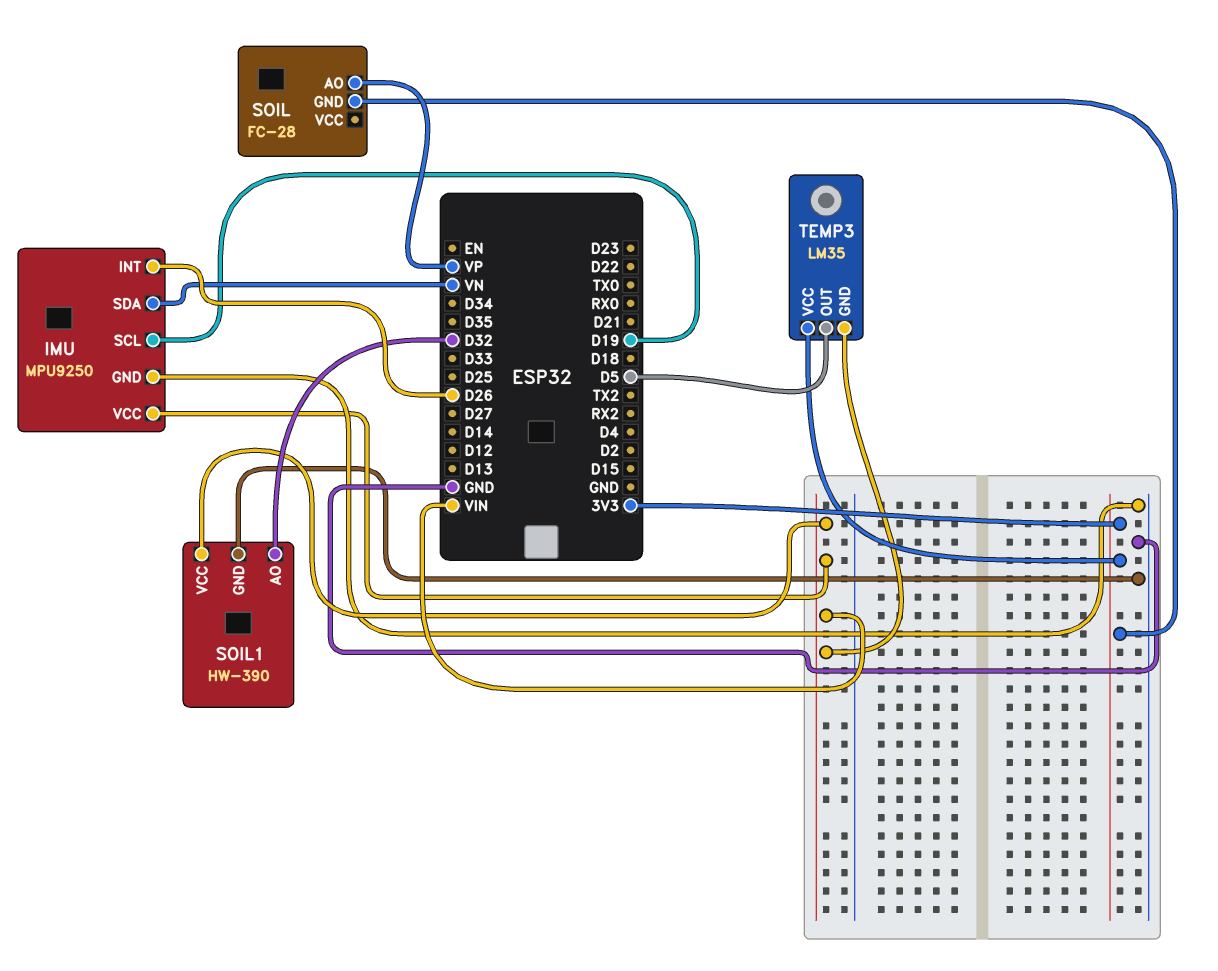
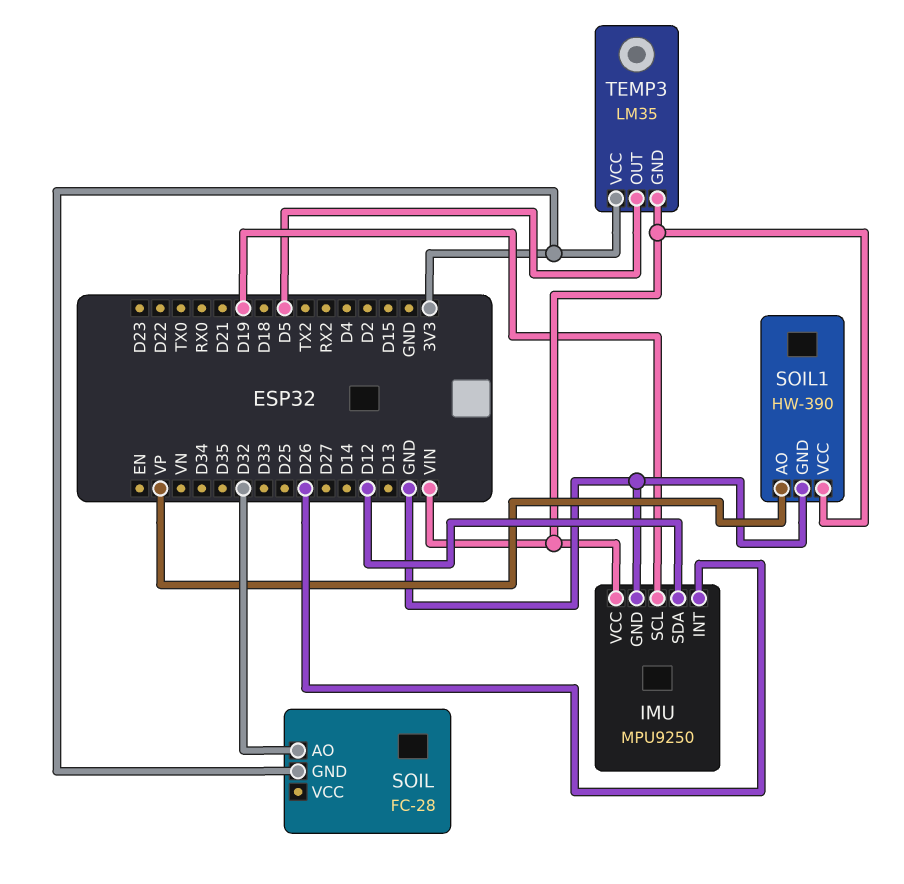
IMU pin SDA: VN -> D12
SOIL pin AO: VP -> D32
SOIL1 pin AO: D32 -> VP

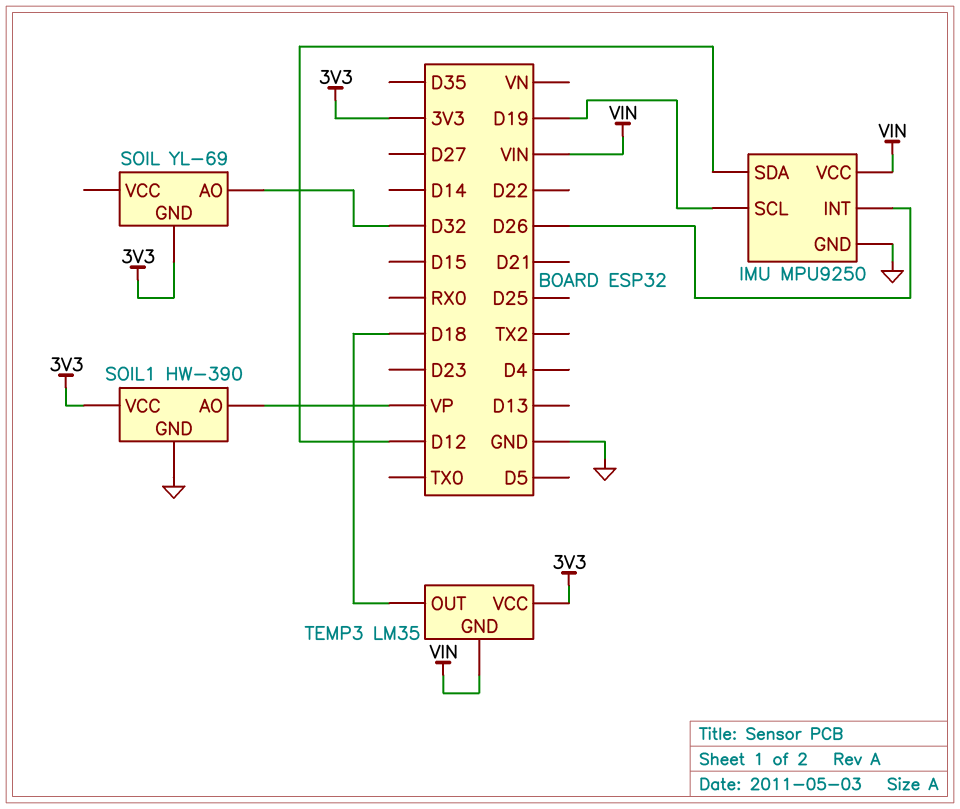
SOIL: FC-28 -> YL-69
SOIL1 pin VCC: VIN -> 3V3
TEMP3 pin OUT: D5 -> D18

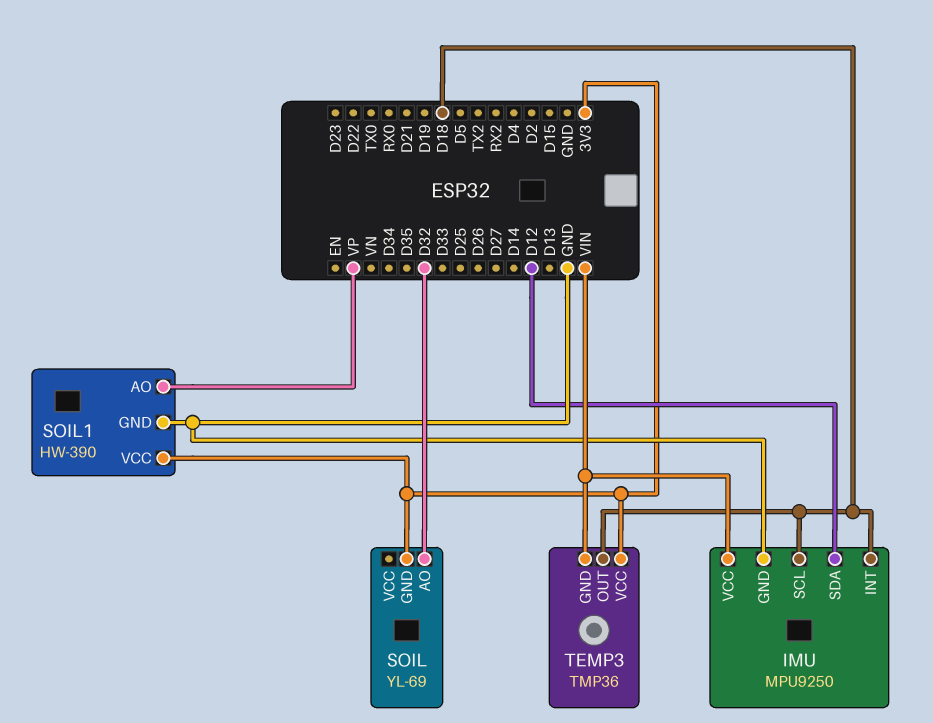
IMU pin INT: D26 -> D18
IMU pin SCL: D19 -> D18
TEMP3: LM35 -> TMP36

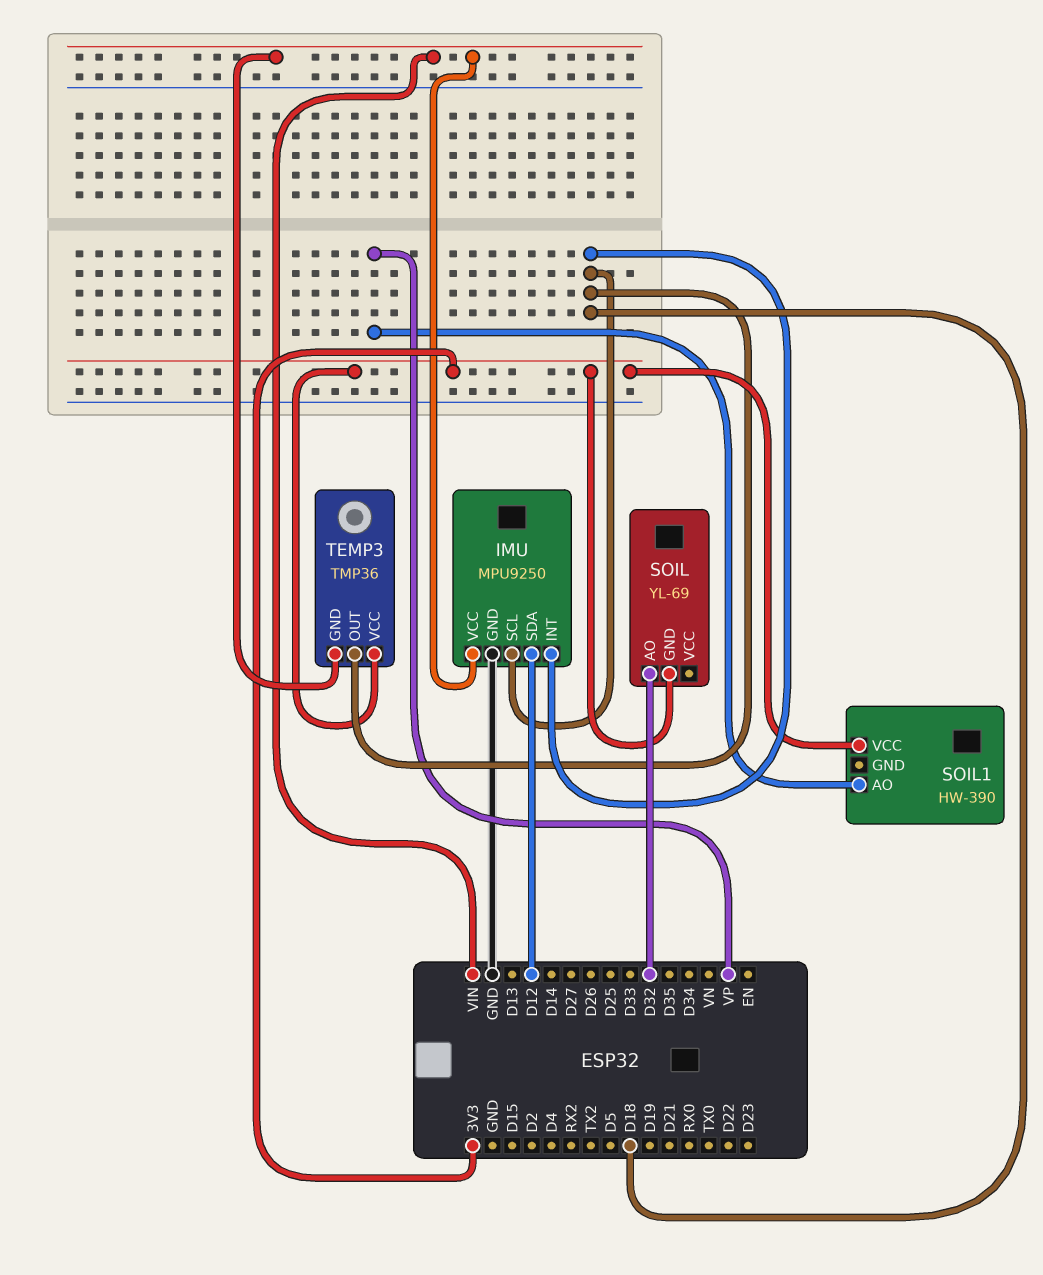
SOIL1 pin GND: GND -> none

